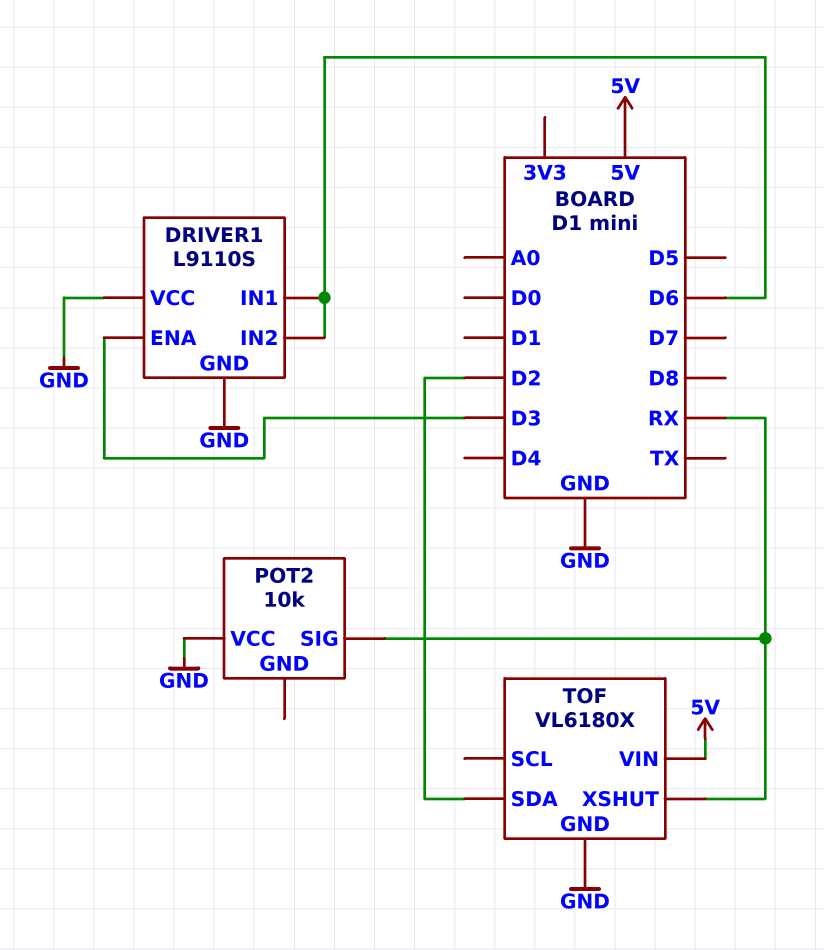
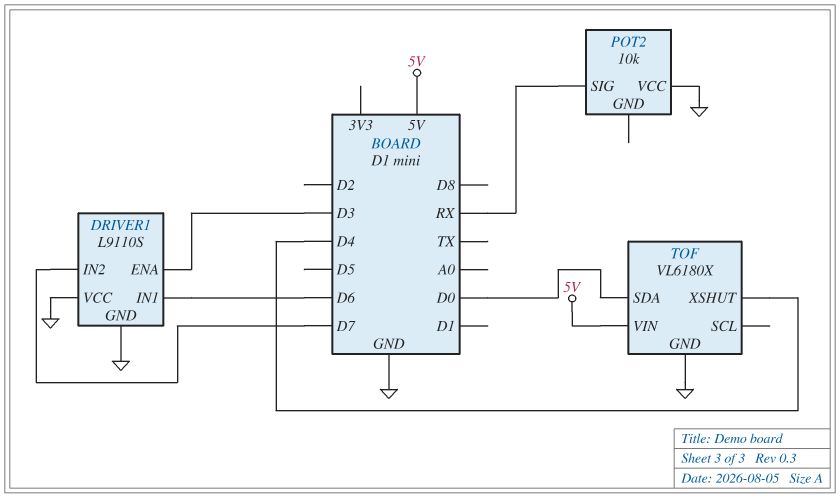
DRIVER1 pin IN2: D6 -> D7
TOF pin SDA: D2 -> D0
TOF pin XSHUT: RX -> D4

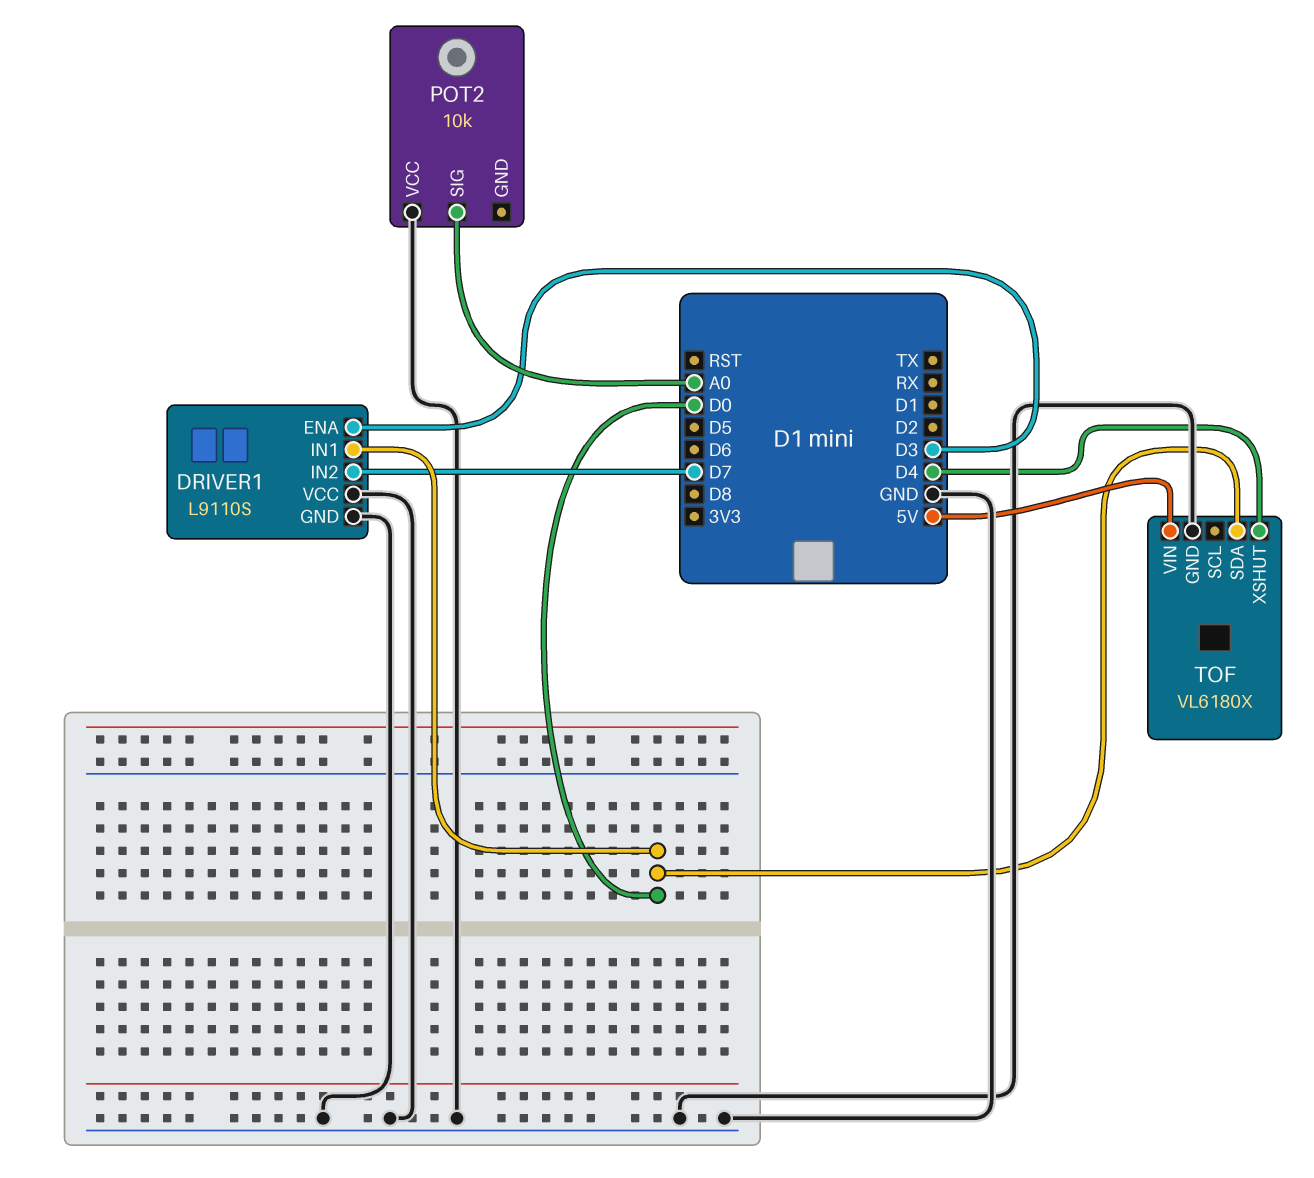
DRIVER1 pin IN1: D6 -> D0
POT2 pin SIG: RX -> A0

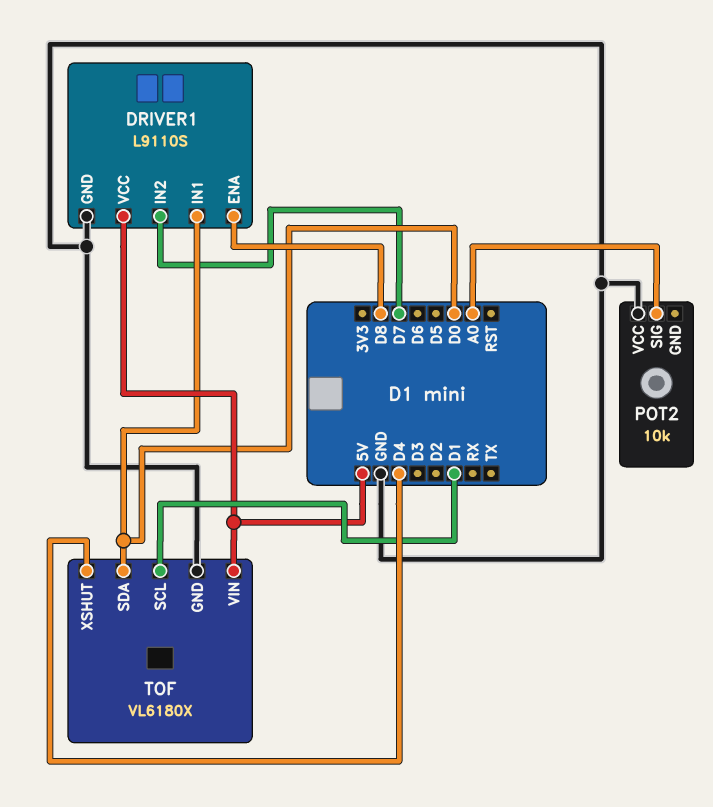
DRIVER1 pin ENA: D3 -> D8
DRIVER1 pin VCC: GND -> 5V
TOF pin SCL: none -> D1

